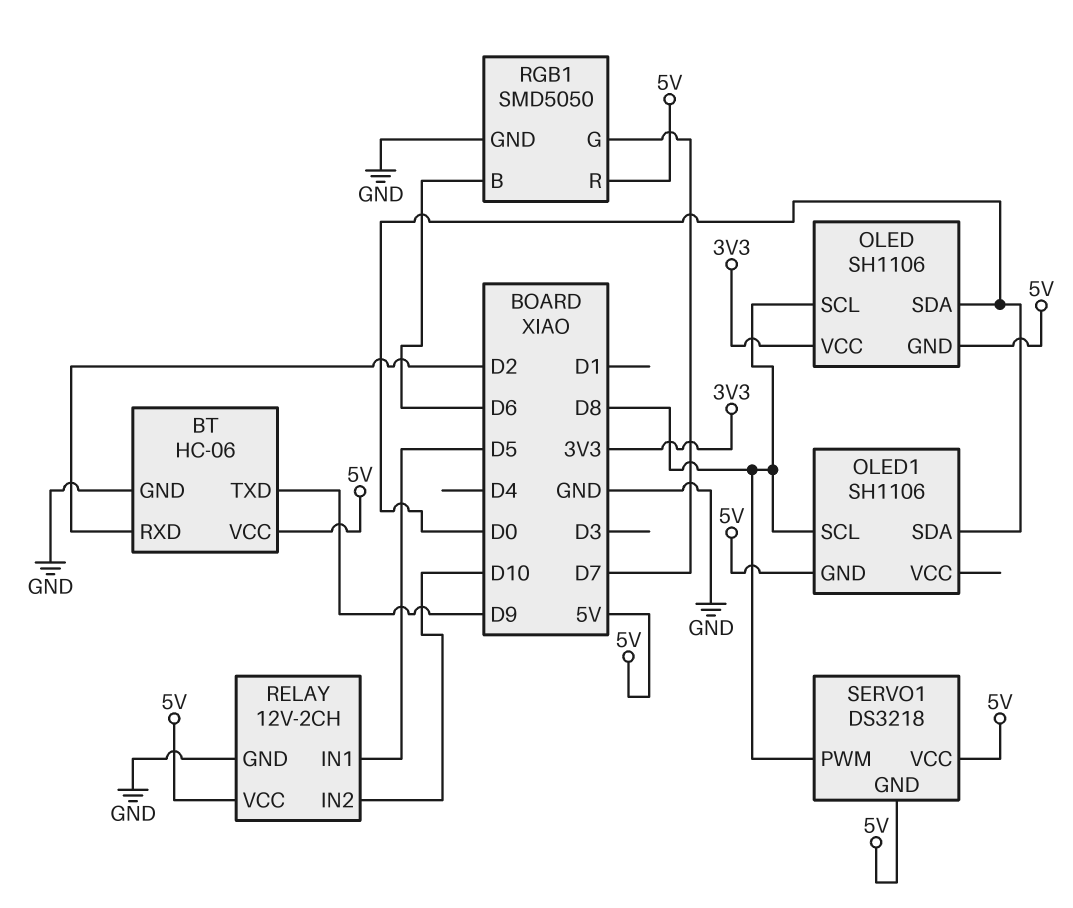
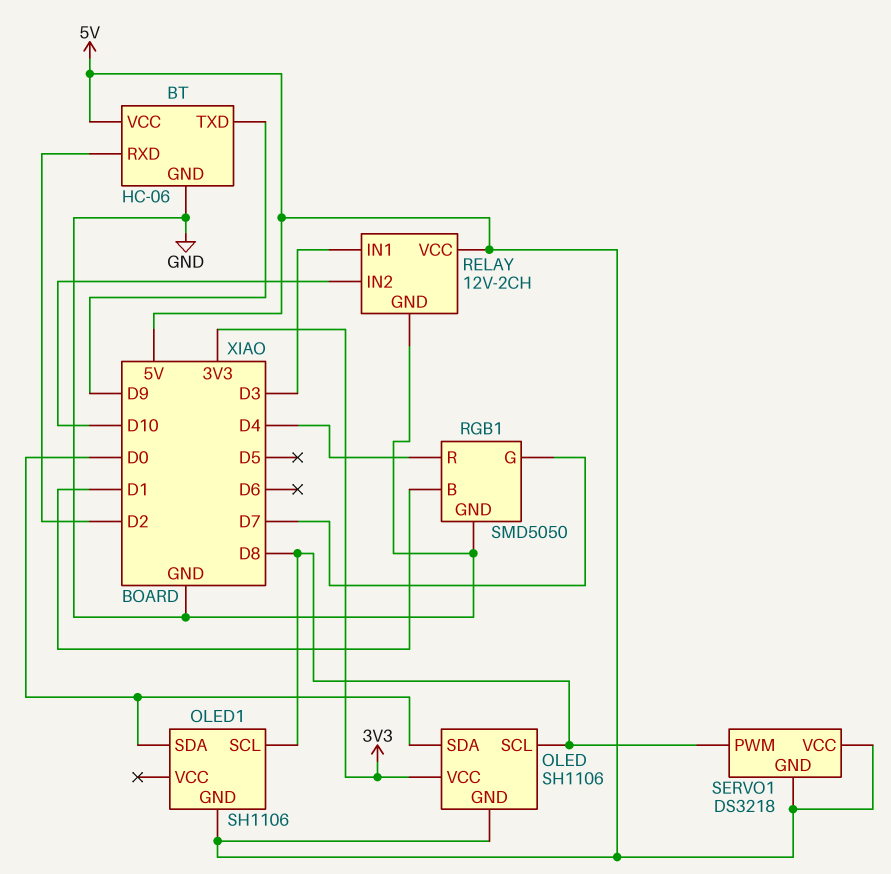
RELAY pin IN1: D5 -> D3
RGB1 pin B: D6 -> D1
RGB1 pin R: 5V -> D4

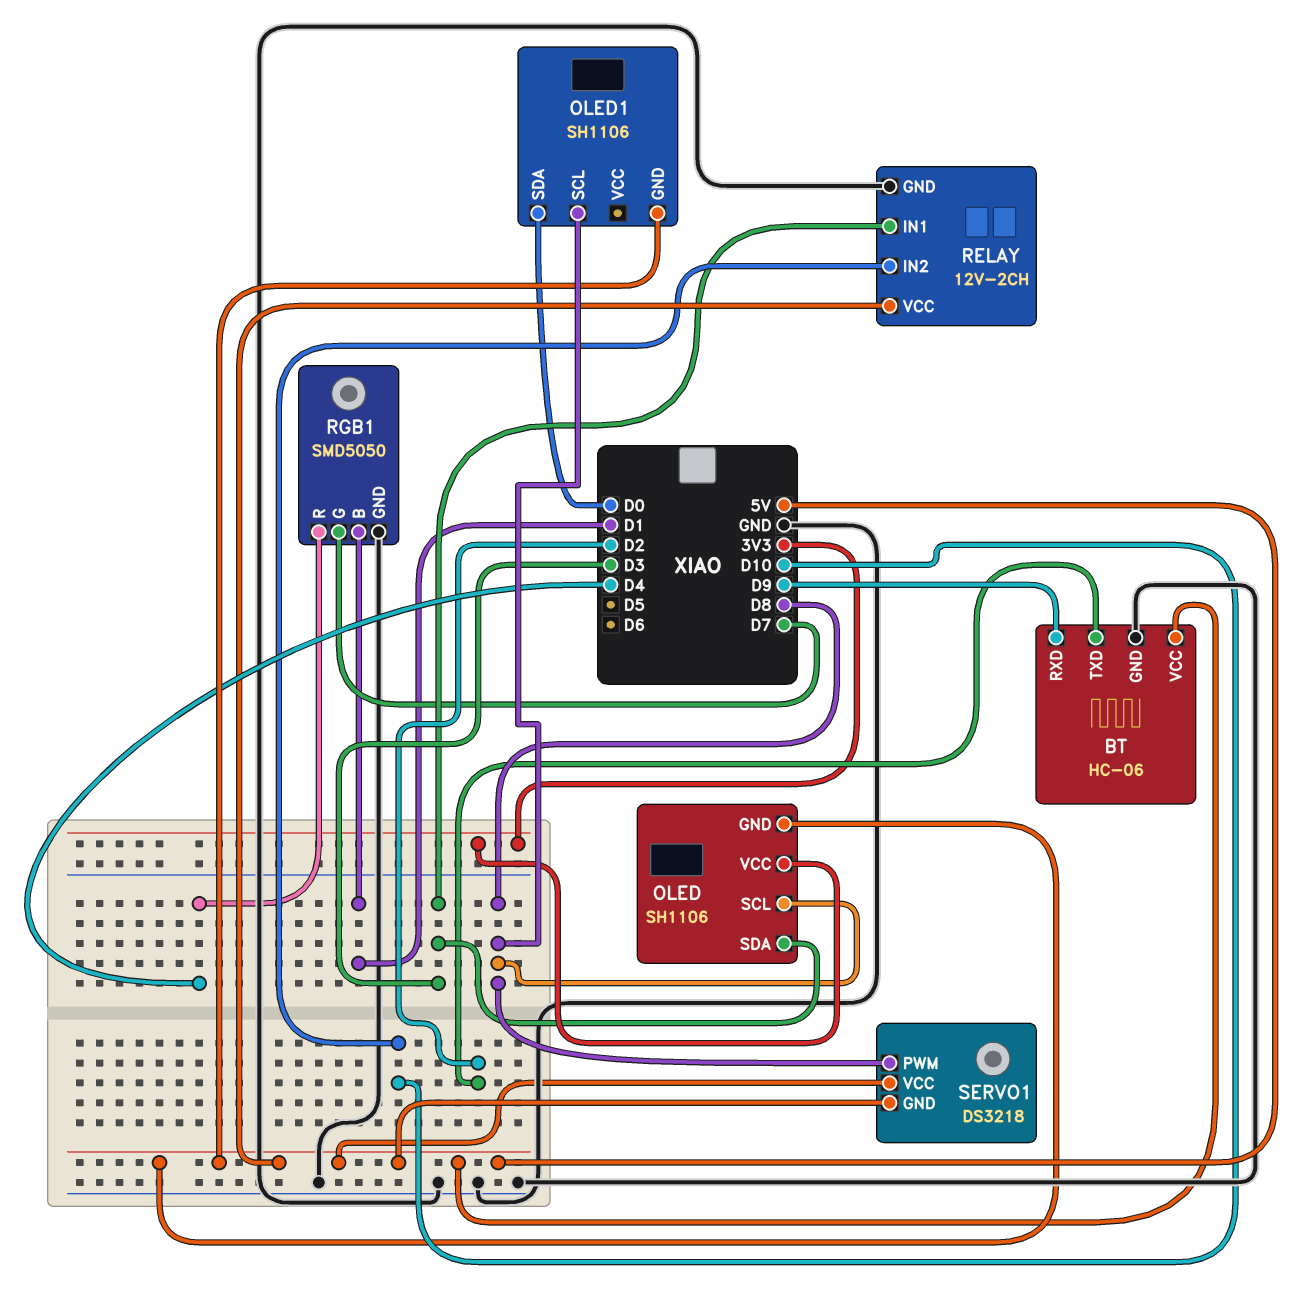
BT pin RXD: D2 -> D9
BT pin TXD: D9 -> D2
OLED pin SDA: D0 -> D3

